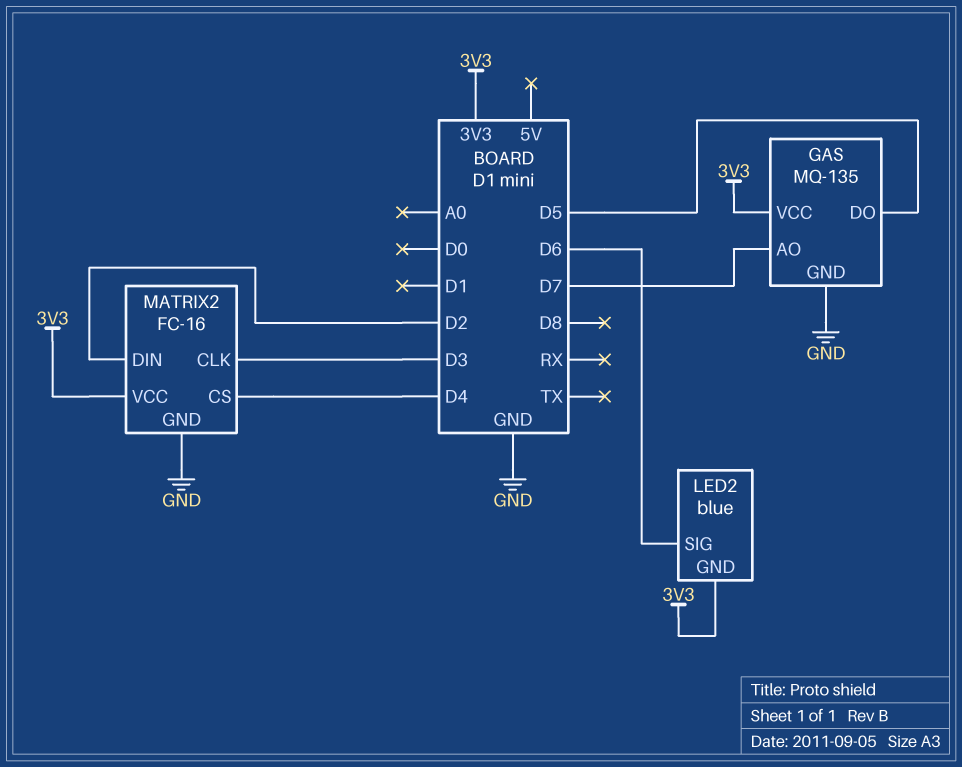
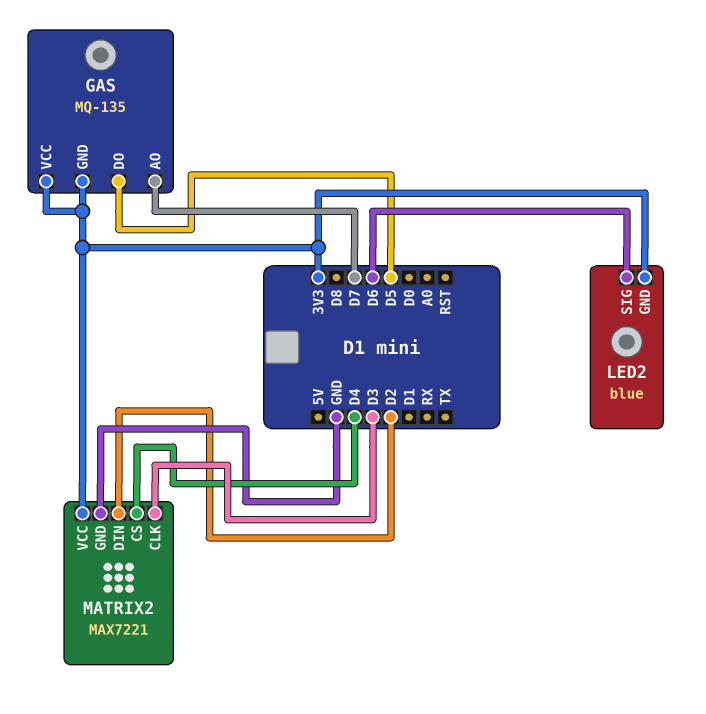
GAS pin GND: GND -> 3V3
MATRIX2: FC-16 -> MAX7221

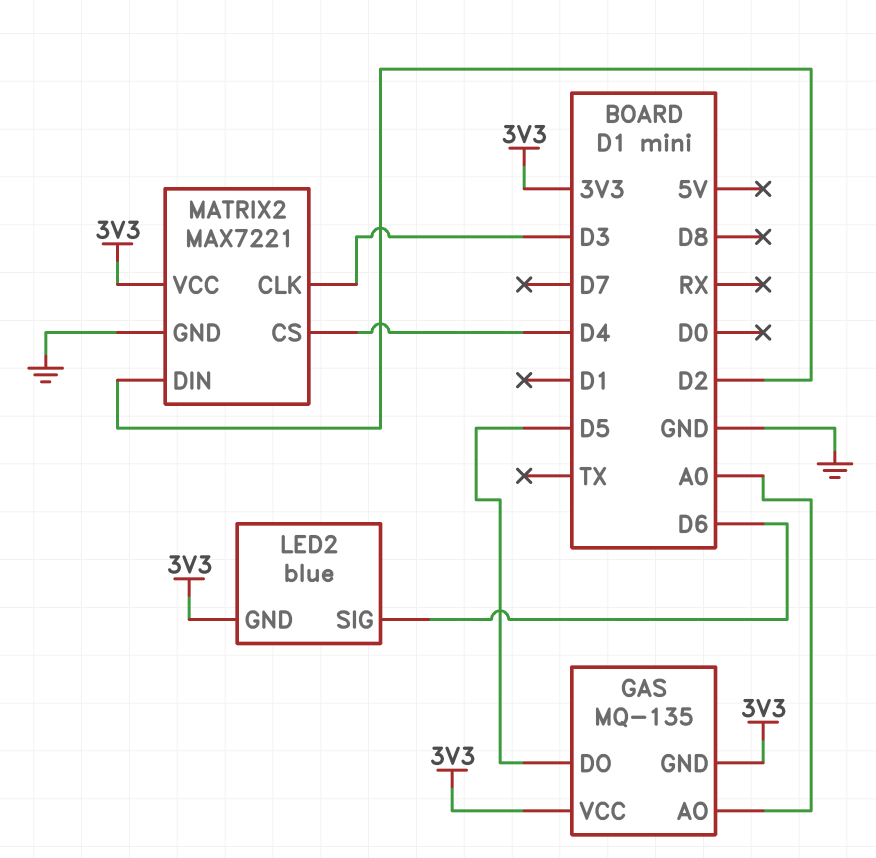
GAS pin AO: D7 -> A0

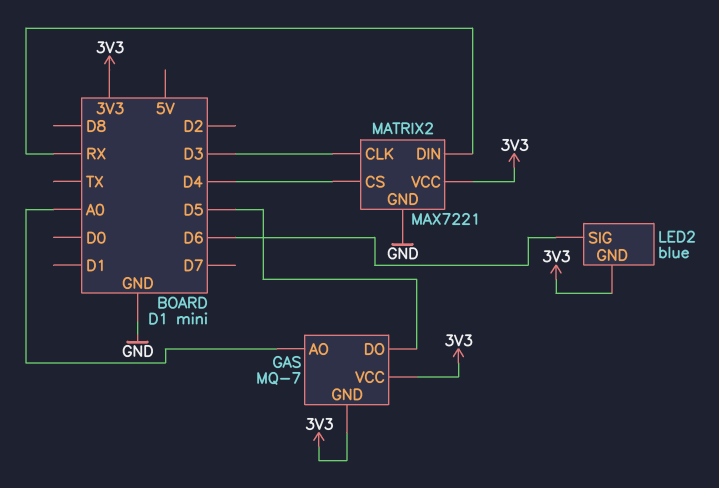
GAS: MQ-135 -> MQ-7
MATRIX2 pin DIN: D2 -> RX

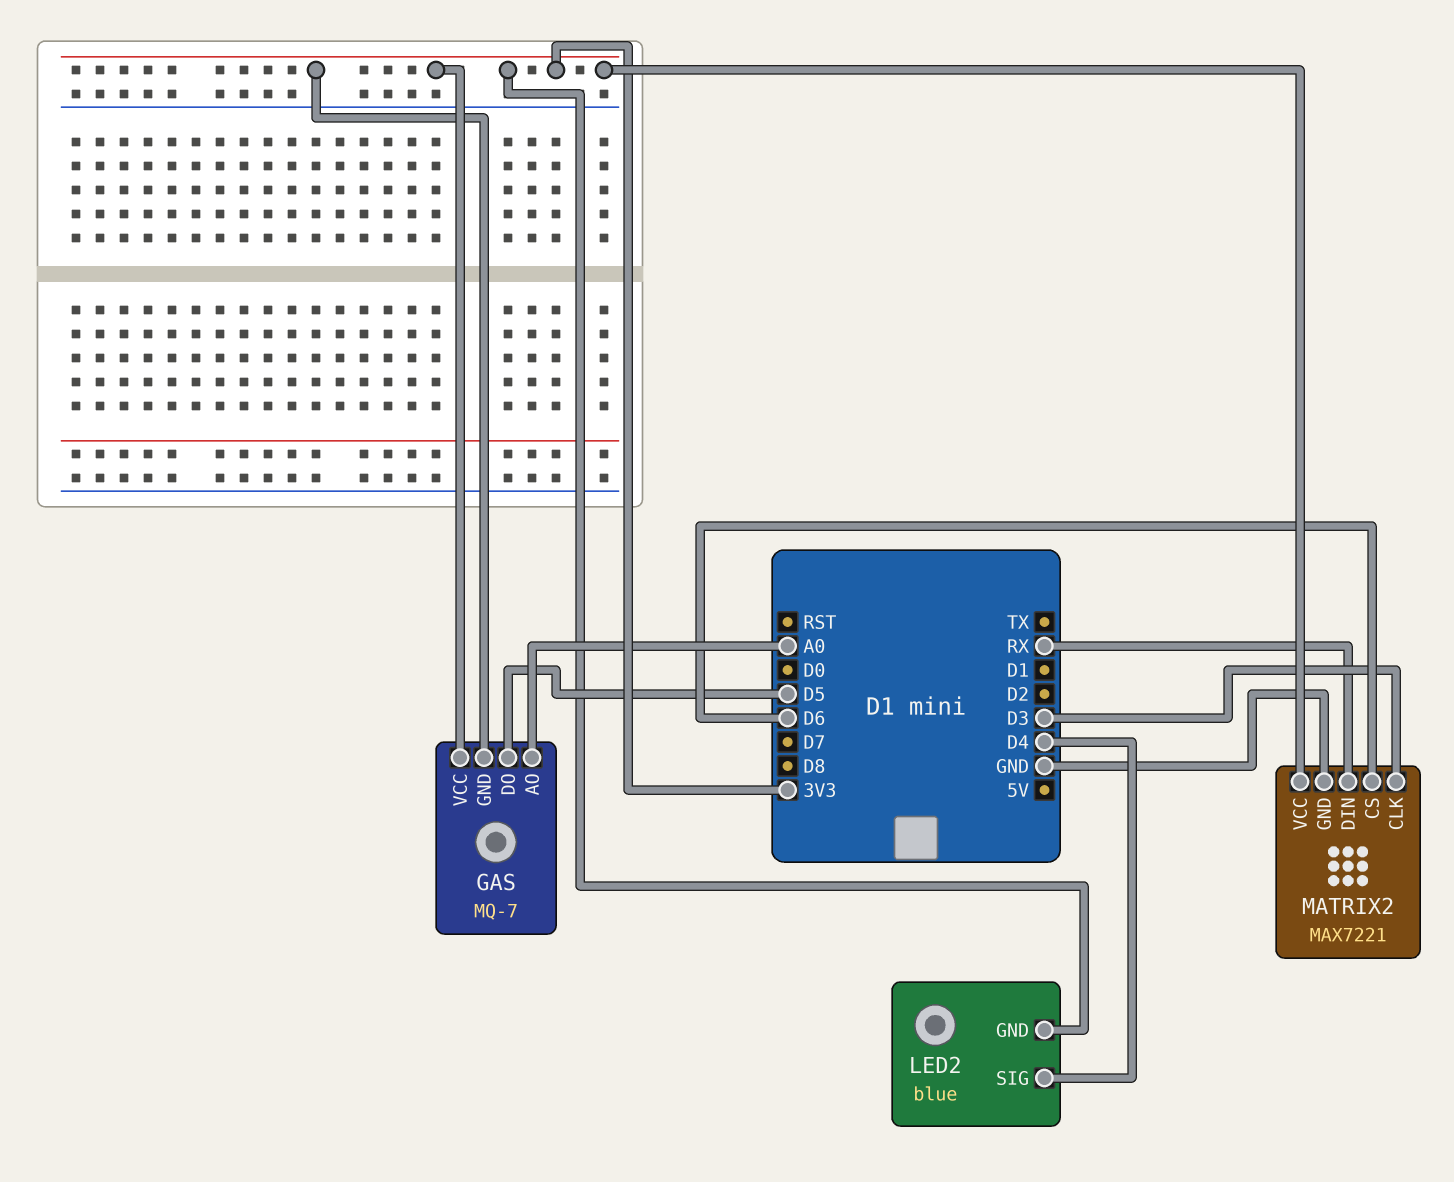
LED2 pin SIG: D6 -> D4
MATRIX2 pin CS: D4 -> D6

